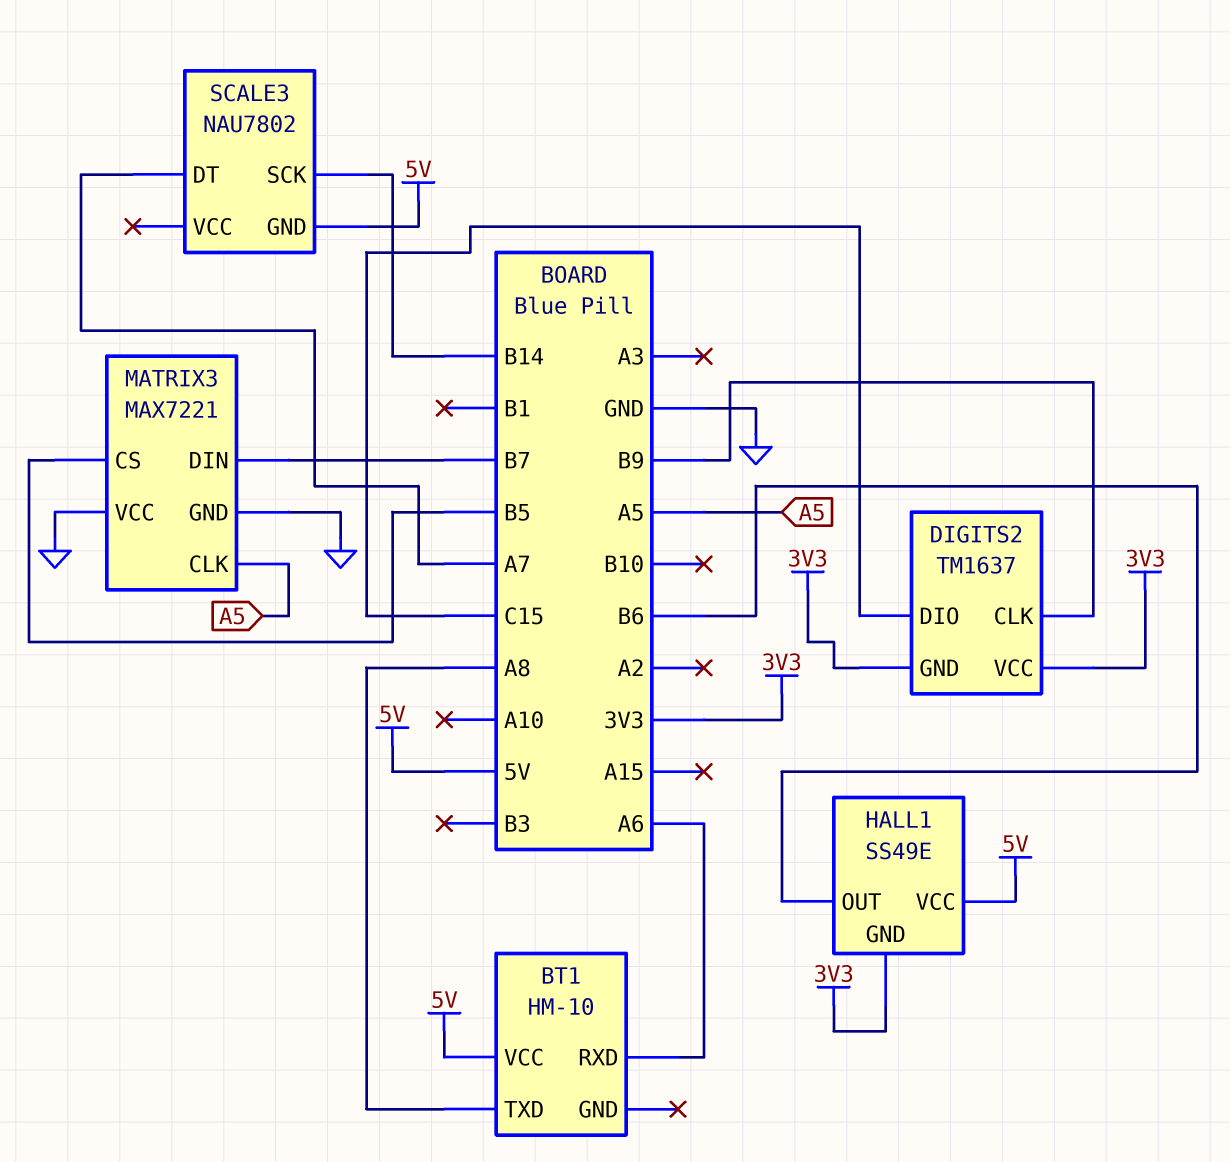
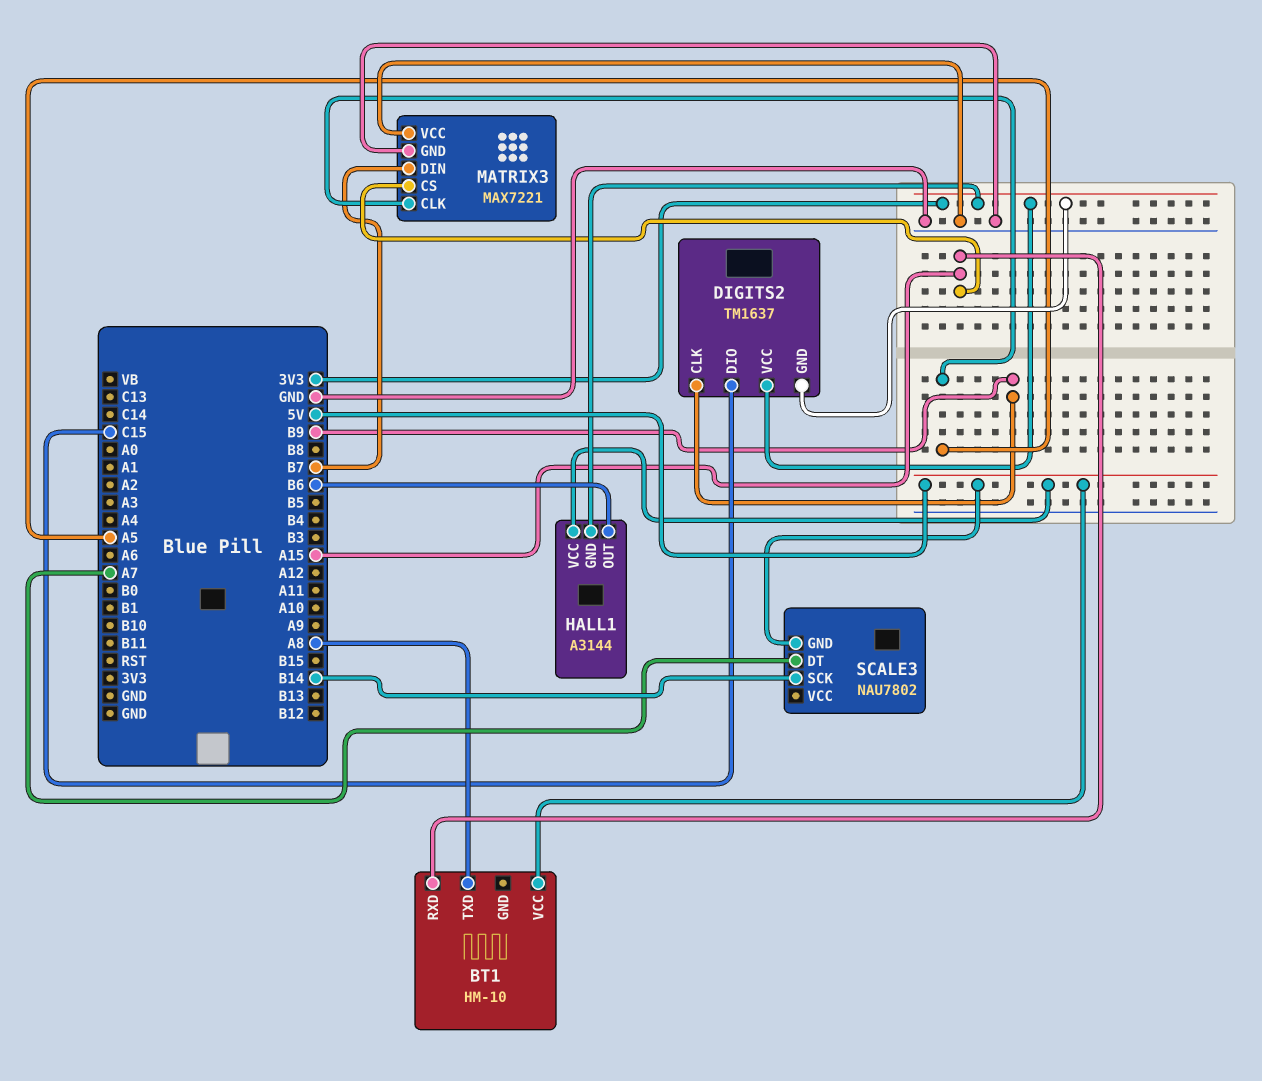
BT1 pin RXD: A6 -> A15
HALL1: SS49E -> A3144
MATRIX3 pin CS: B5 -> A15

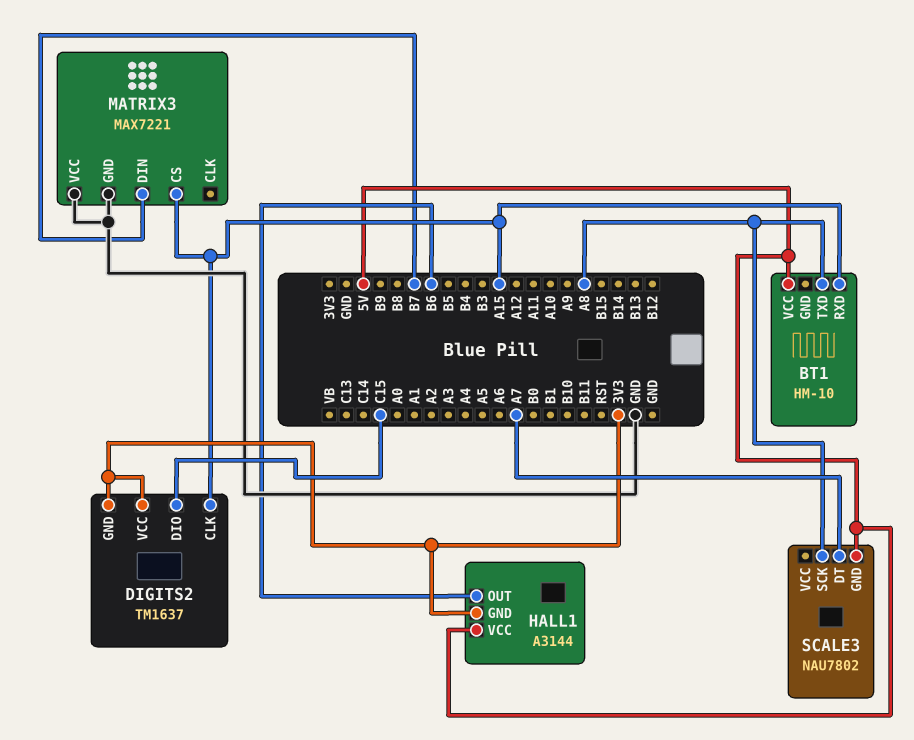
DIGITS2 pin CLK: B9 -> A15
MATRIX3 pin CLK: A5 -> none
SCALE3 pin SCK: B14 -> A8

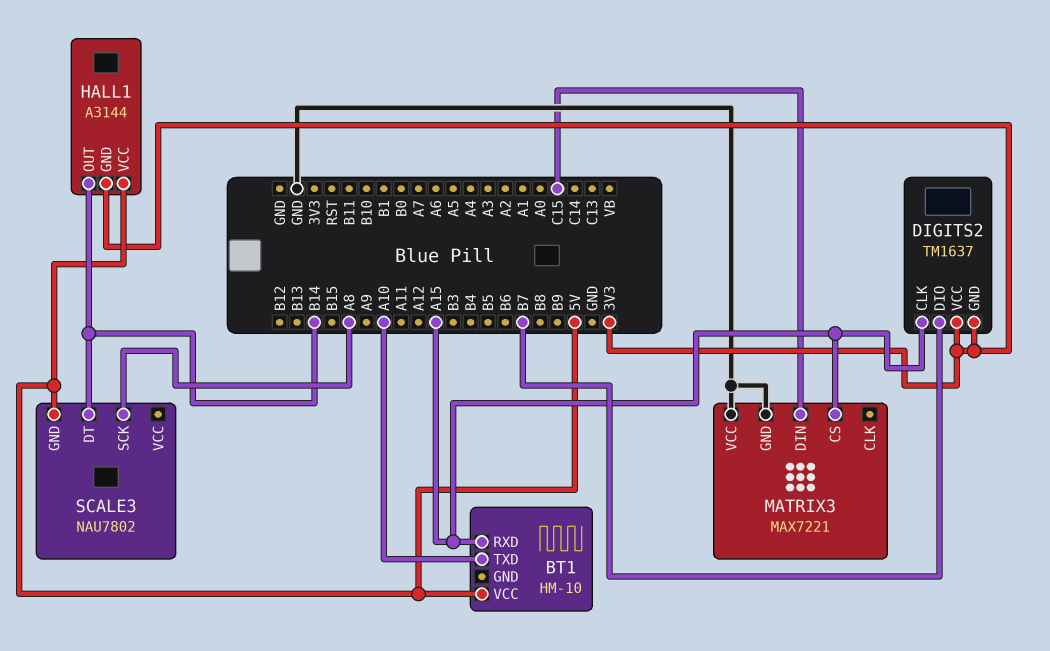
BT1 pin TXD: A8 -> A10
DIGITS2 pin DIO: C15 -> B7
HALL1 pin OUT: B6 -> B14
MATRIX3 pin DIN: B7 -> C15
SCALE3 pin DT: A7 -> B14

